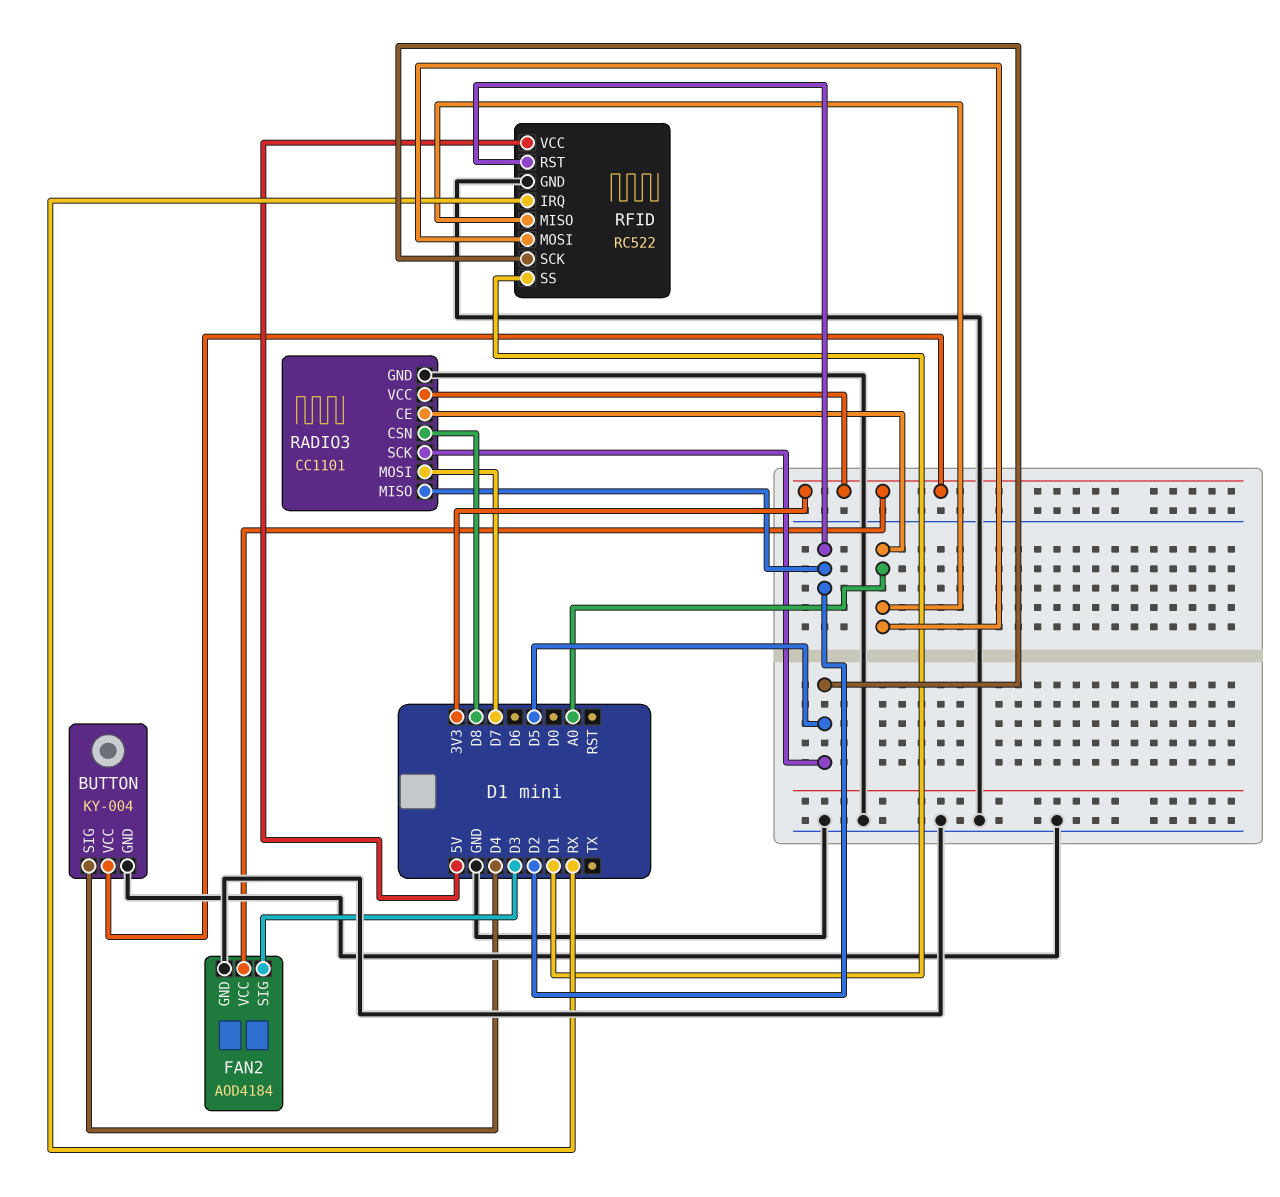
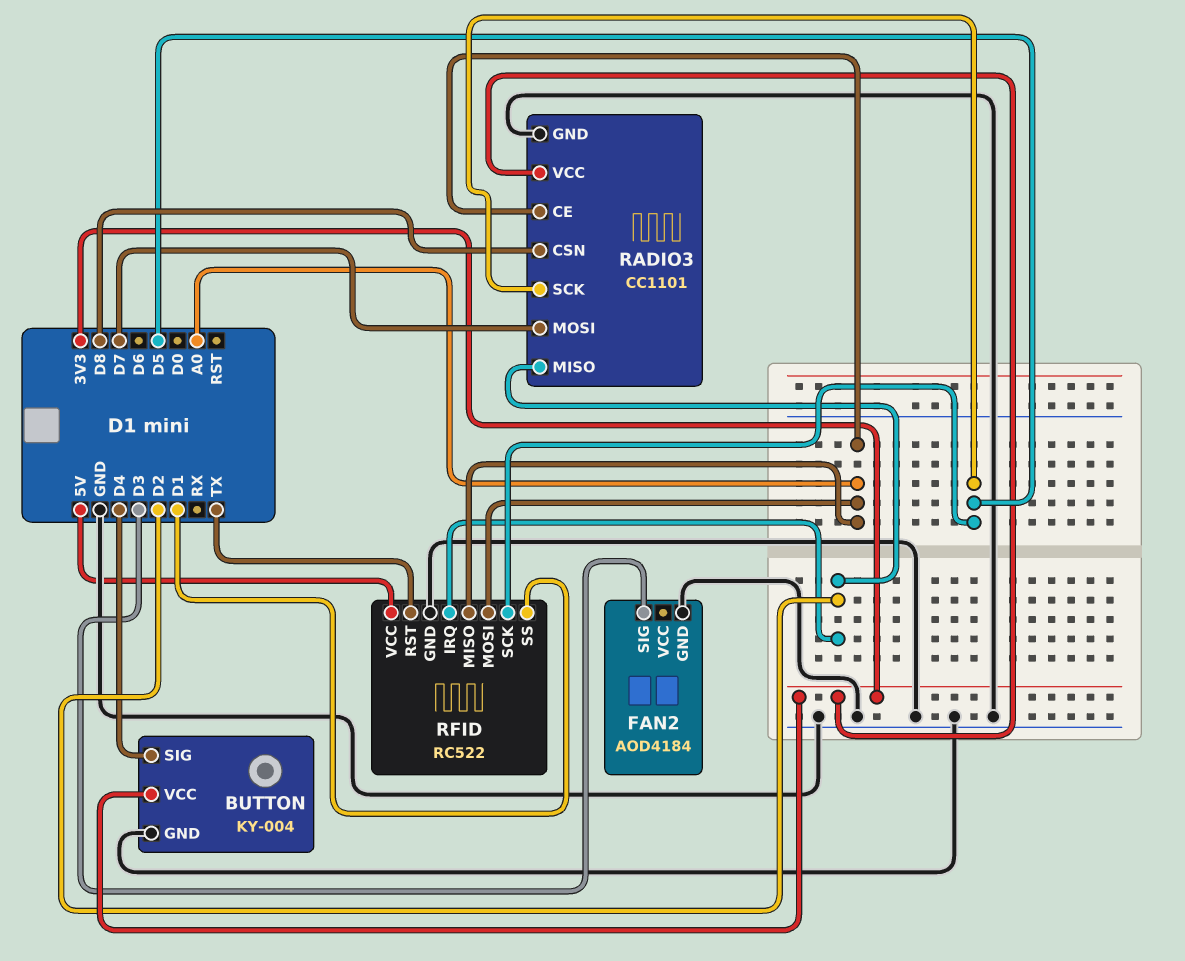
FAN2 pin VCC: 3V3 -> none
RFID pin IRQ: RX -> D2
RFID pin RST: D2 -> TX

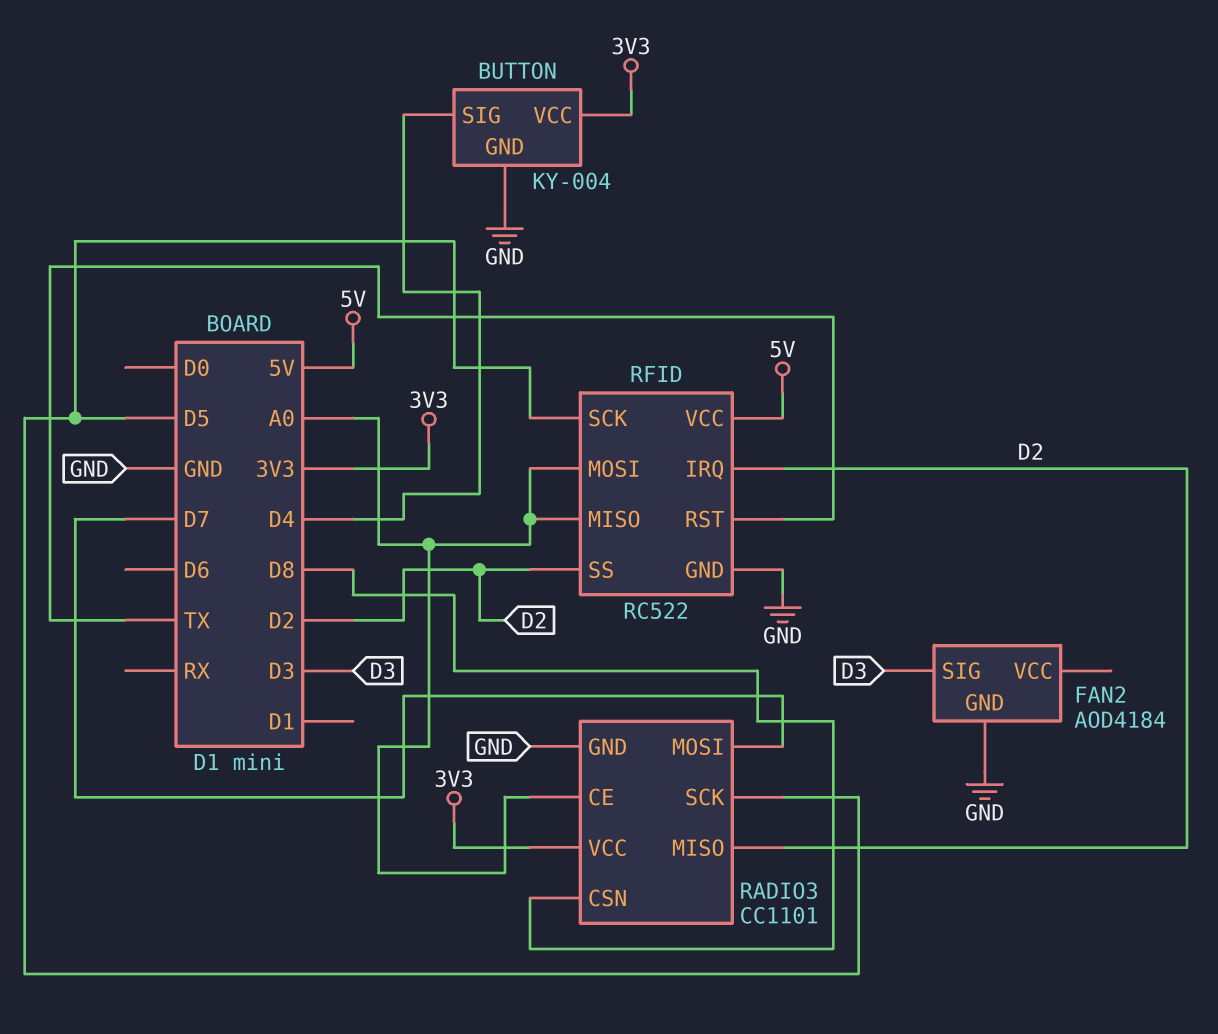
RFID pin SS: D1 -> D2

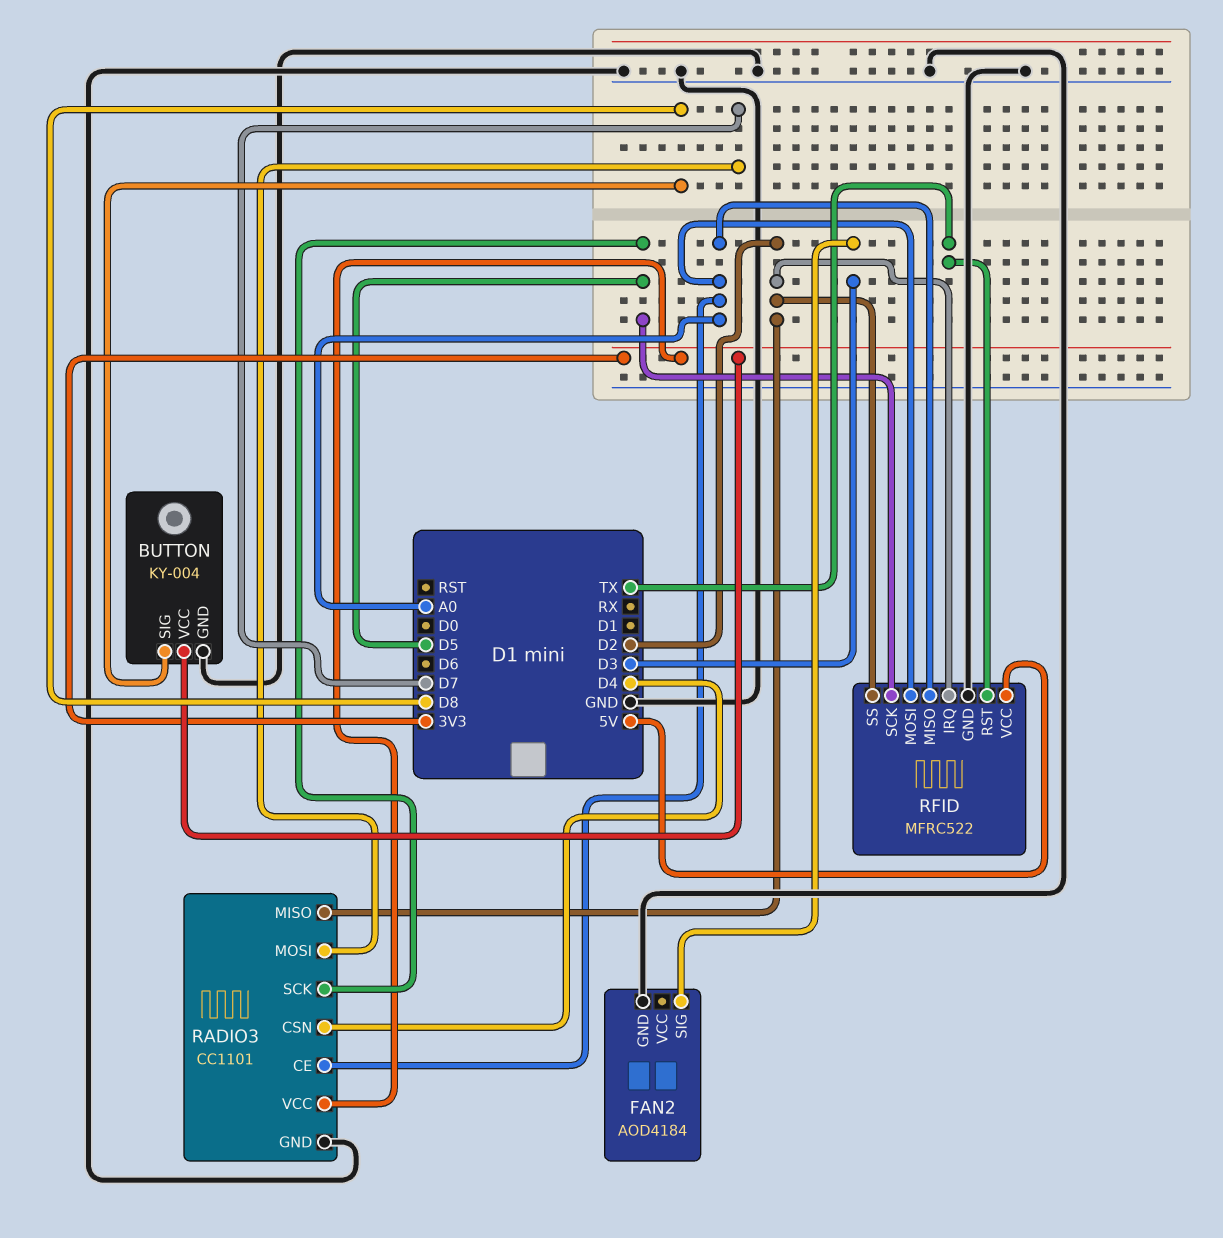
BUTTON pin SIG: D4 -> D8
RADIO3 pin CSN: D8 -> D4
RFID: RC522 -> MFRC522

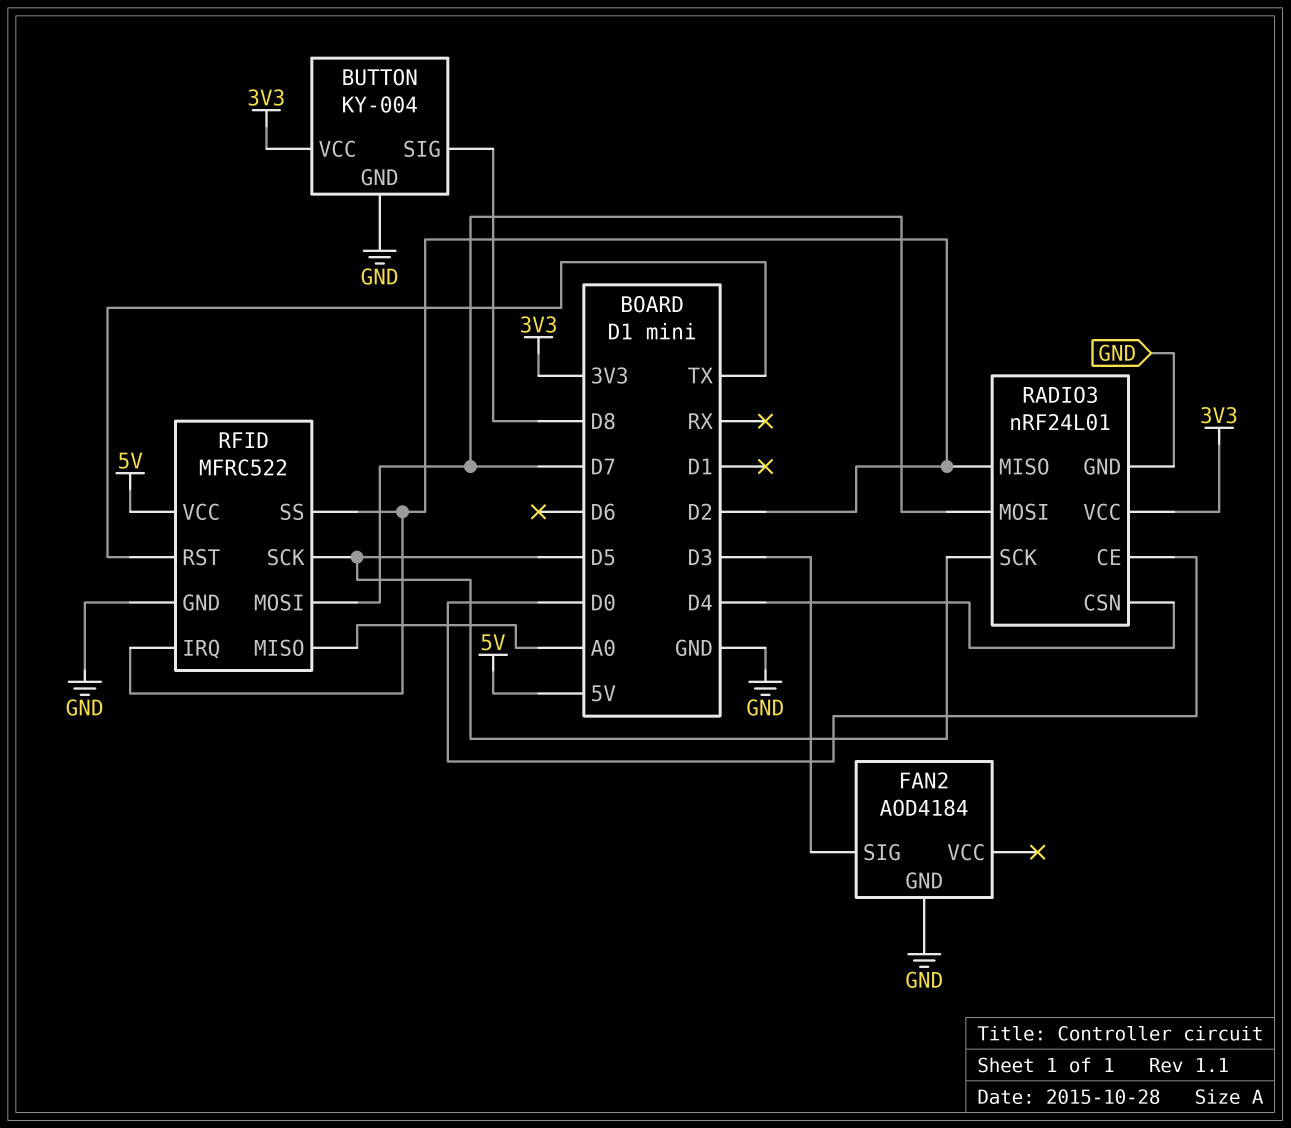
RADIO3: CC1101 -> nRF24L01
RADIO3 pin CE: A0 -> D0
RFID pin MOSI: A0 -> D7

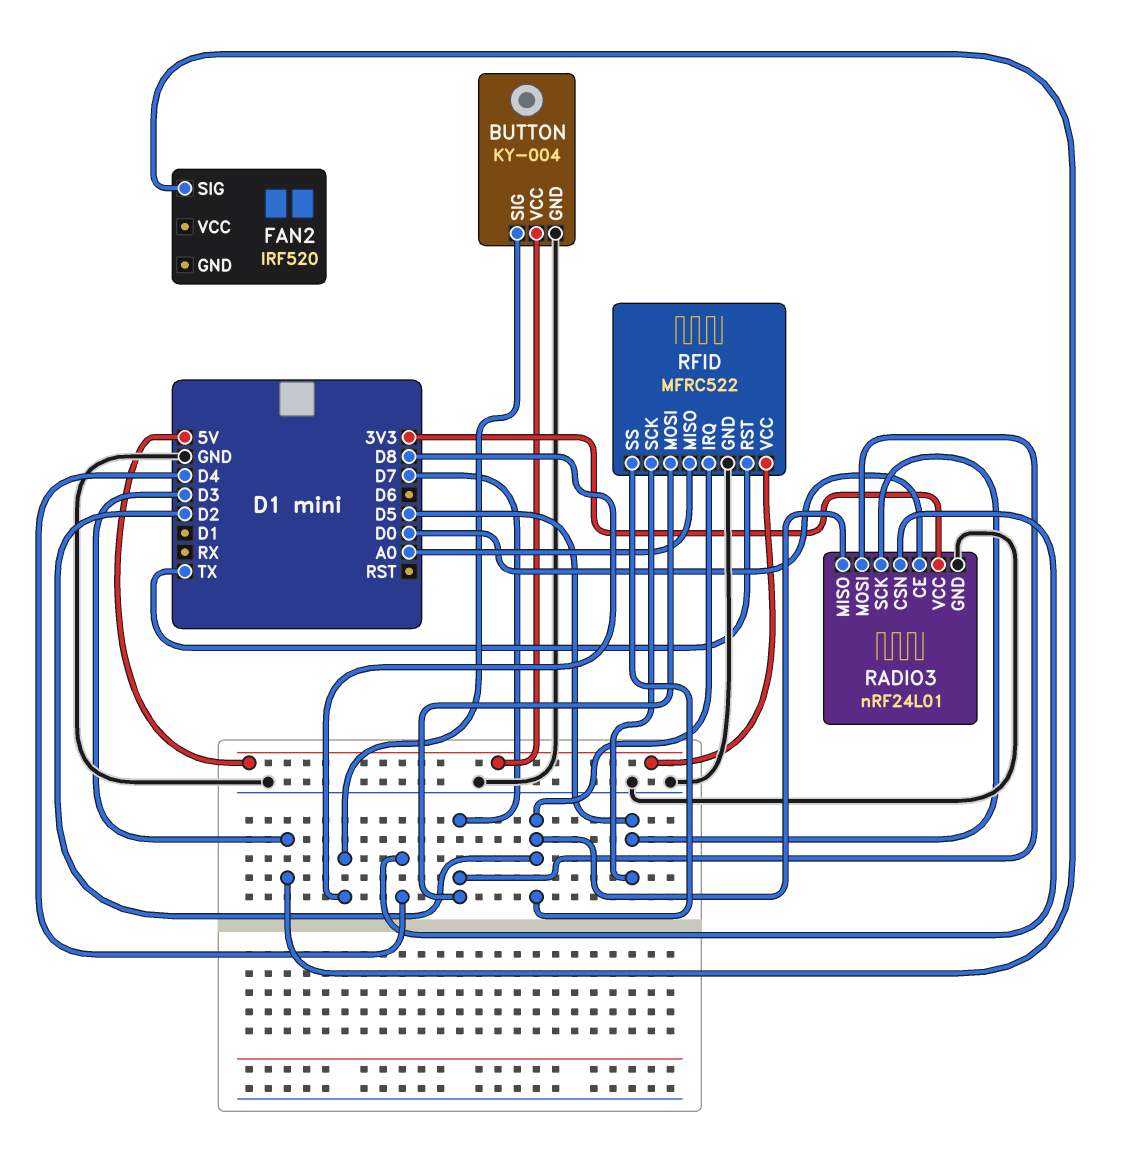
BUTTON pin VCC: 3V3 -> 5V
FAN2: AOD4184 -> IRF520
FAN2 pin GND: GND -> none

